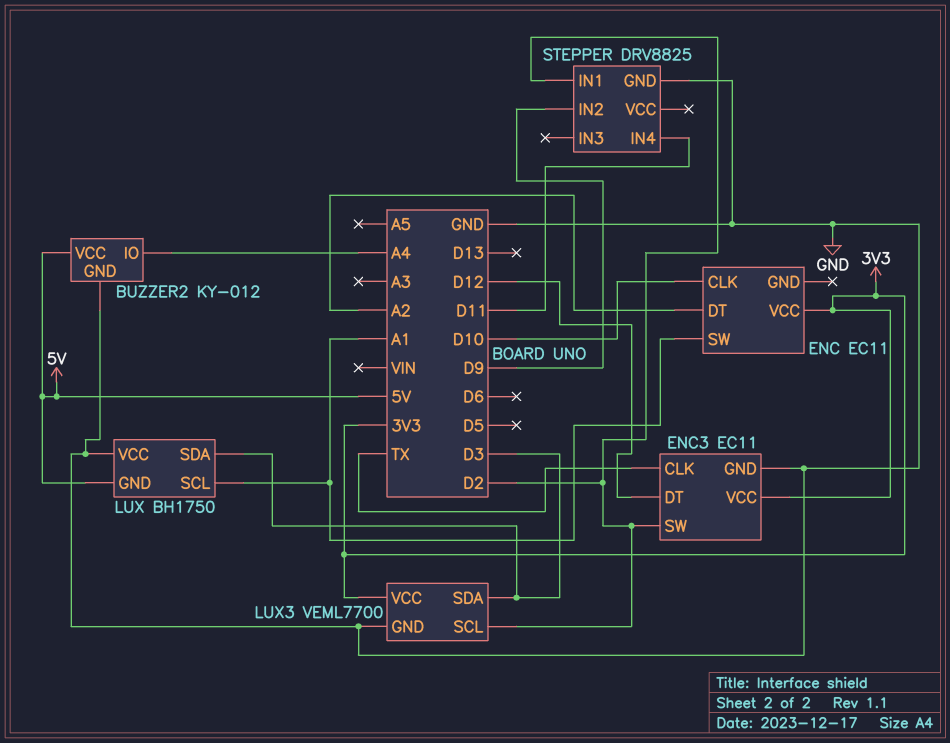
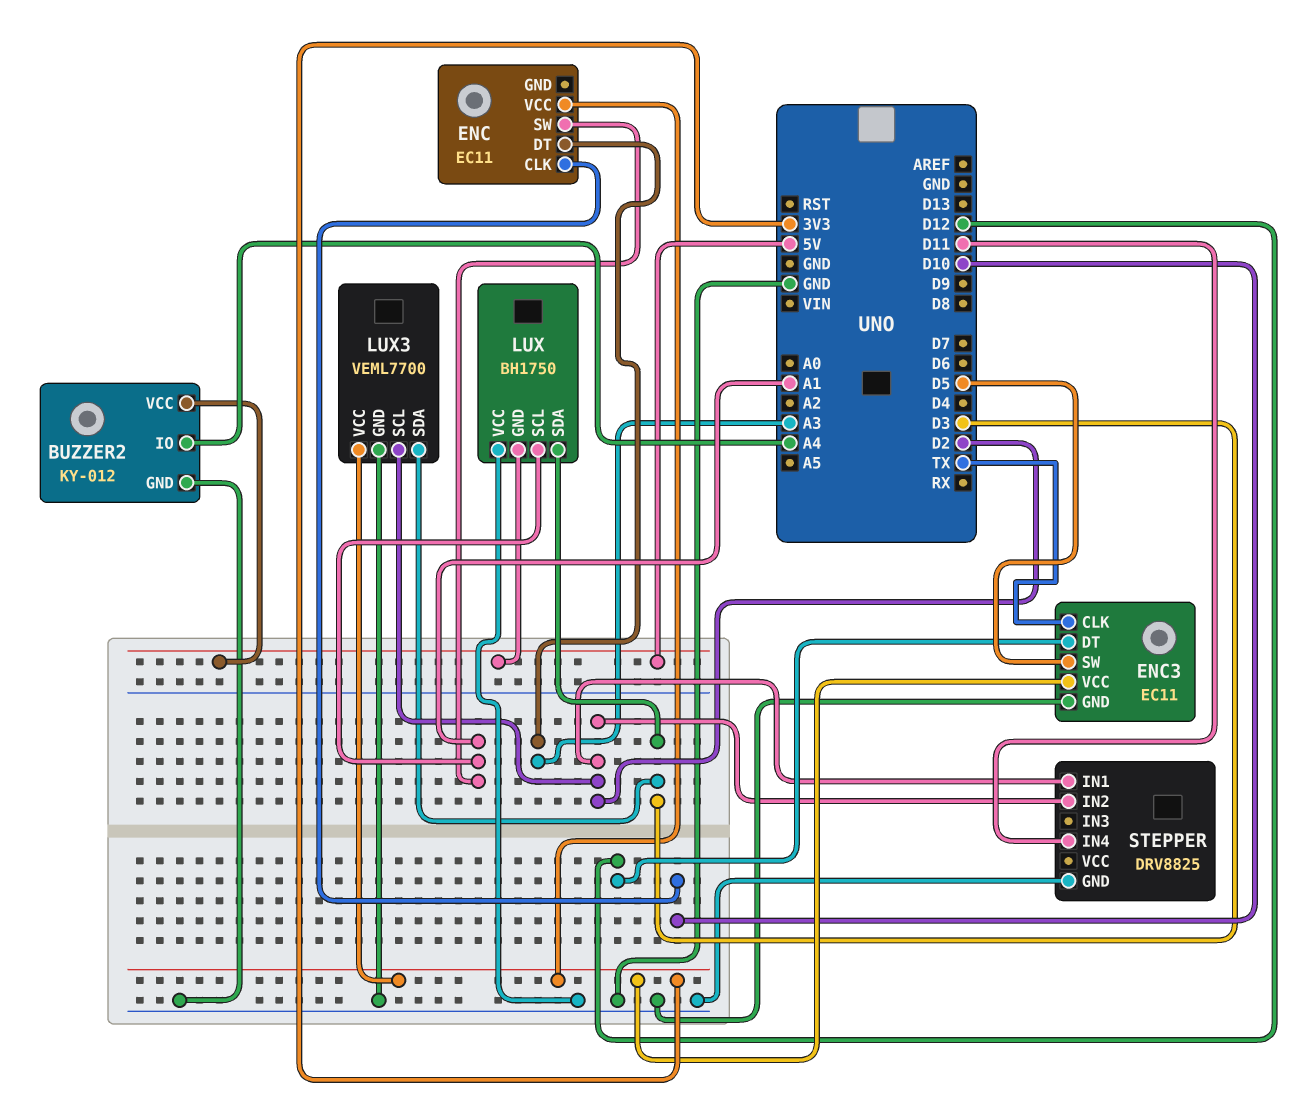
ENC pin DT: A2 -> A3
ENC3 pin SW: D2 -> D5
STEPPER pin IN2: D9 -> D2

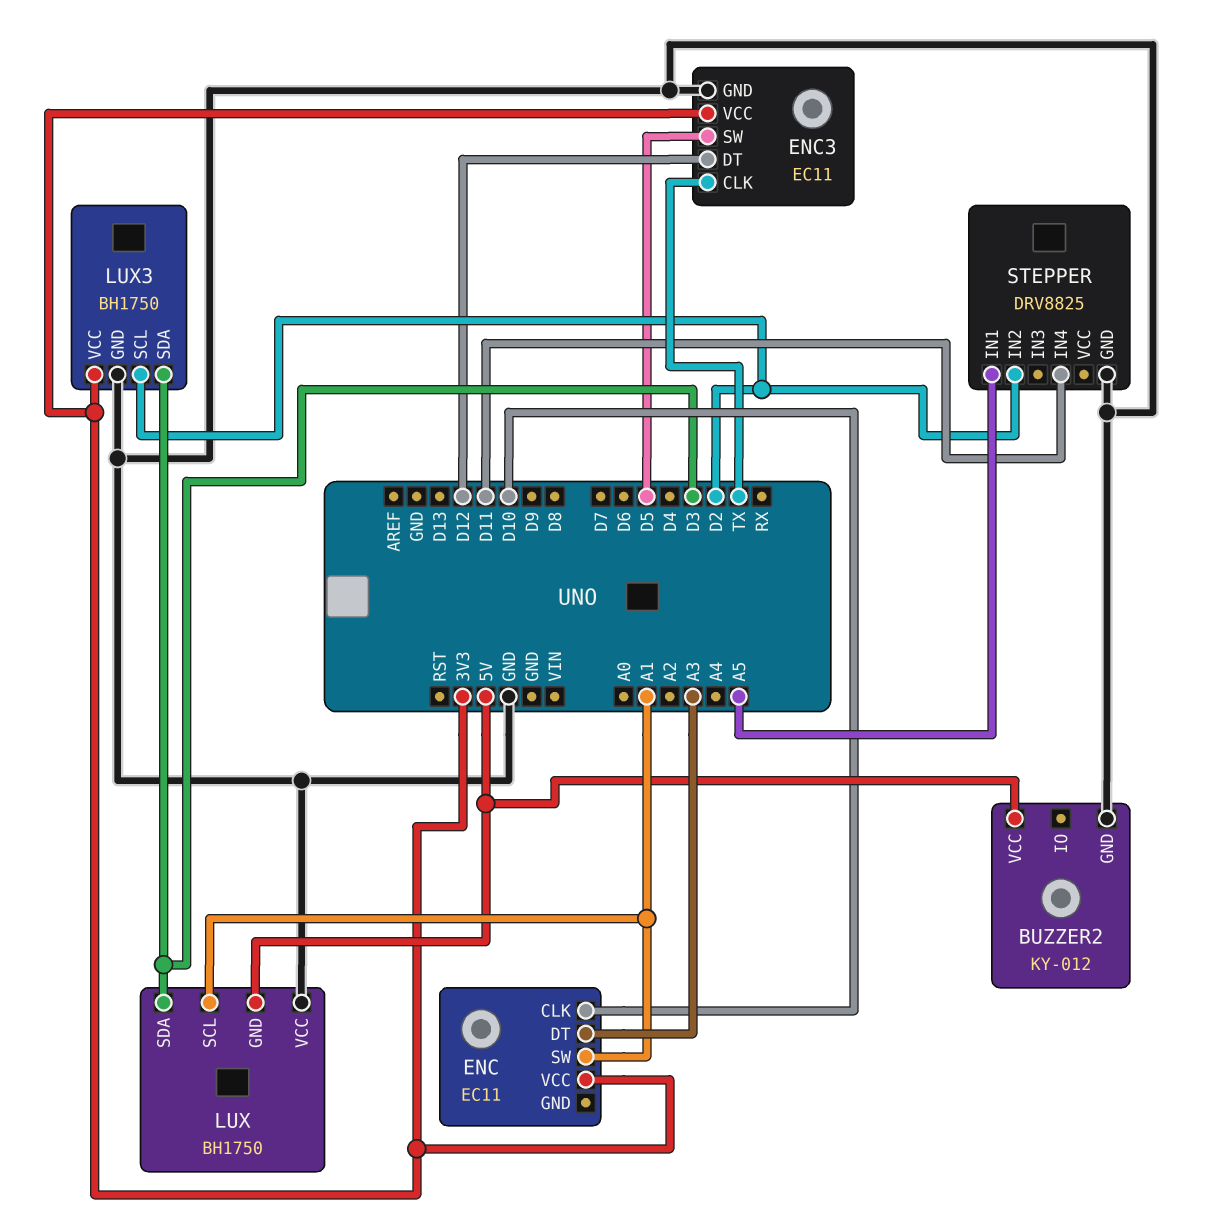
BUZZER2 pin IO: A4 -> none
LUX3: VEML7700 -> BH1750
STEPPER pin IN1: D2 -> A5

